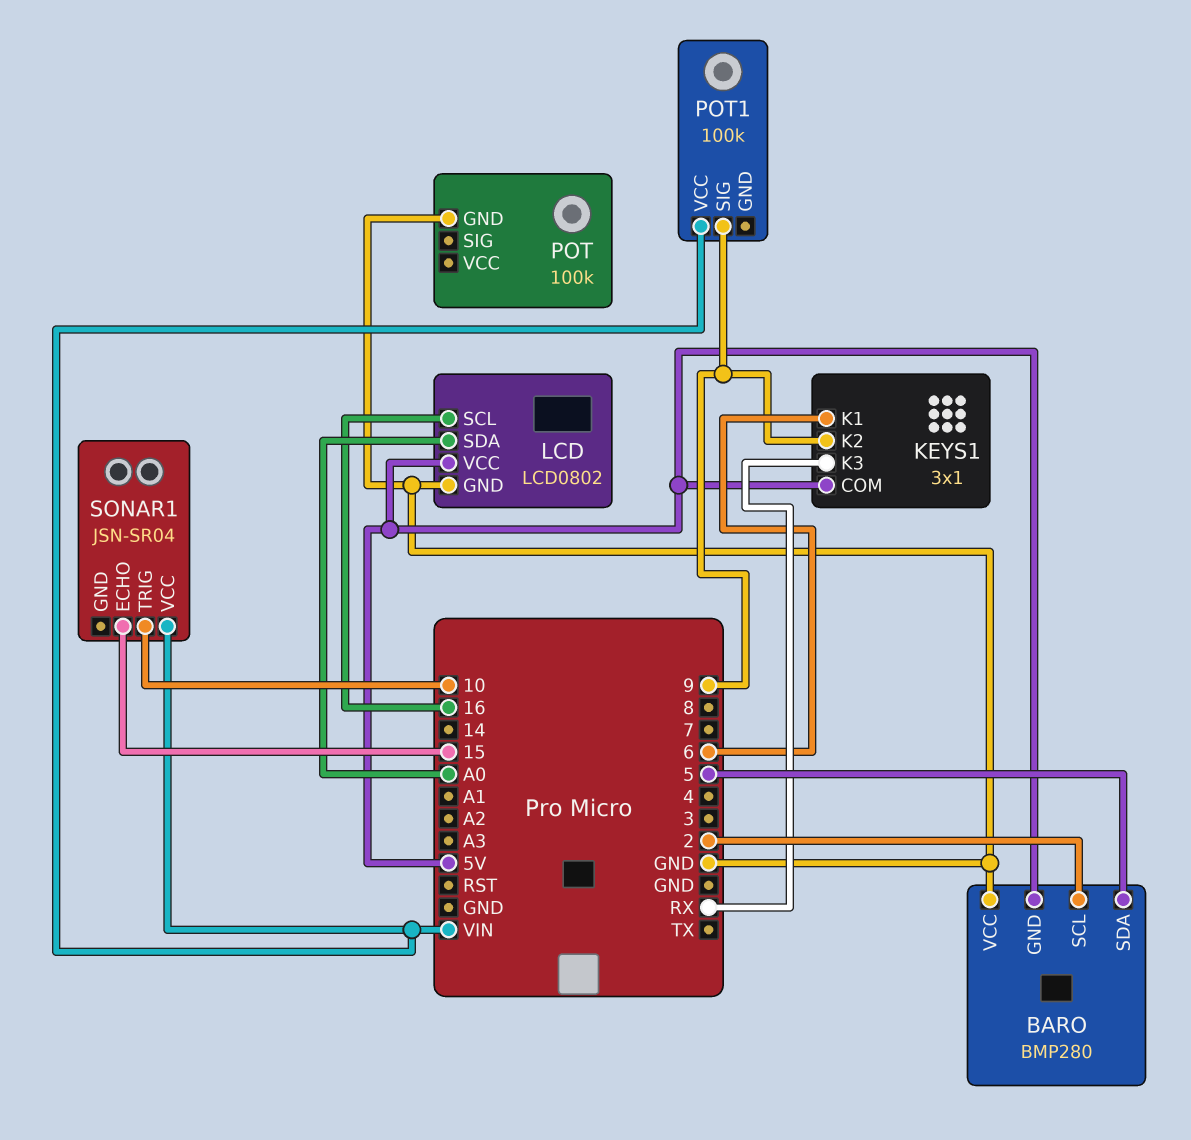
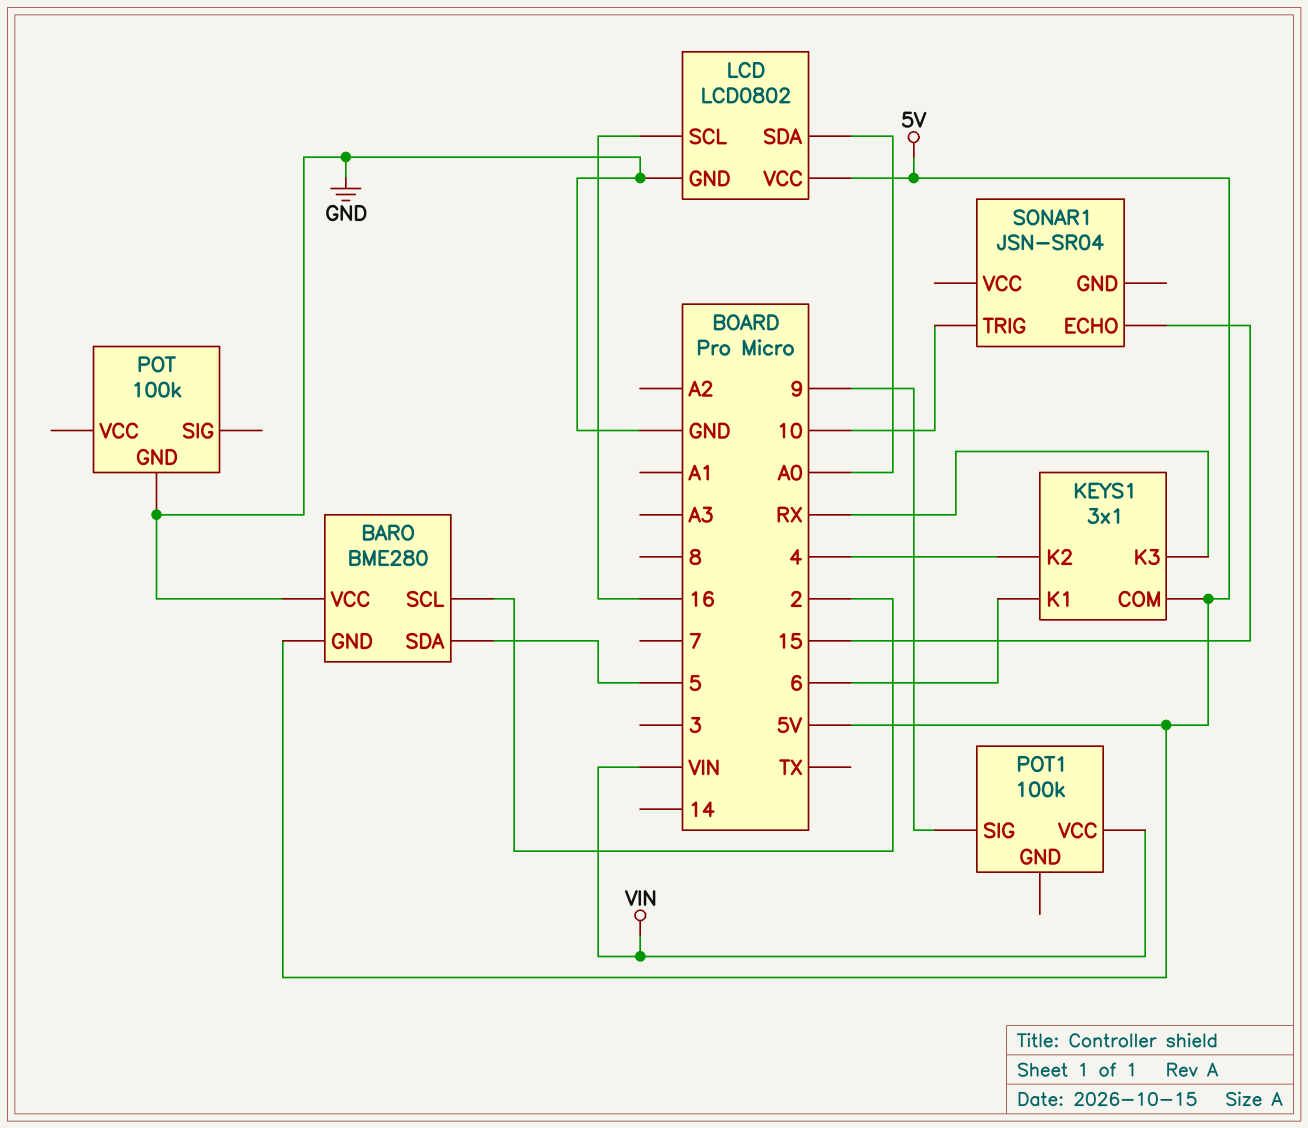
BARO: BMP280 -> BME280
KEYS1 pin K2: 9 -> 4
SONAR1 pin VCC: VIN -> none

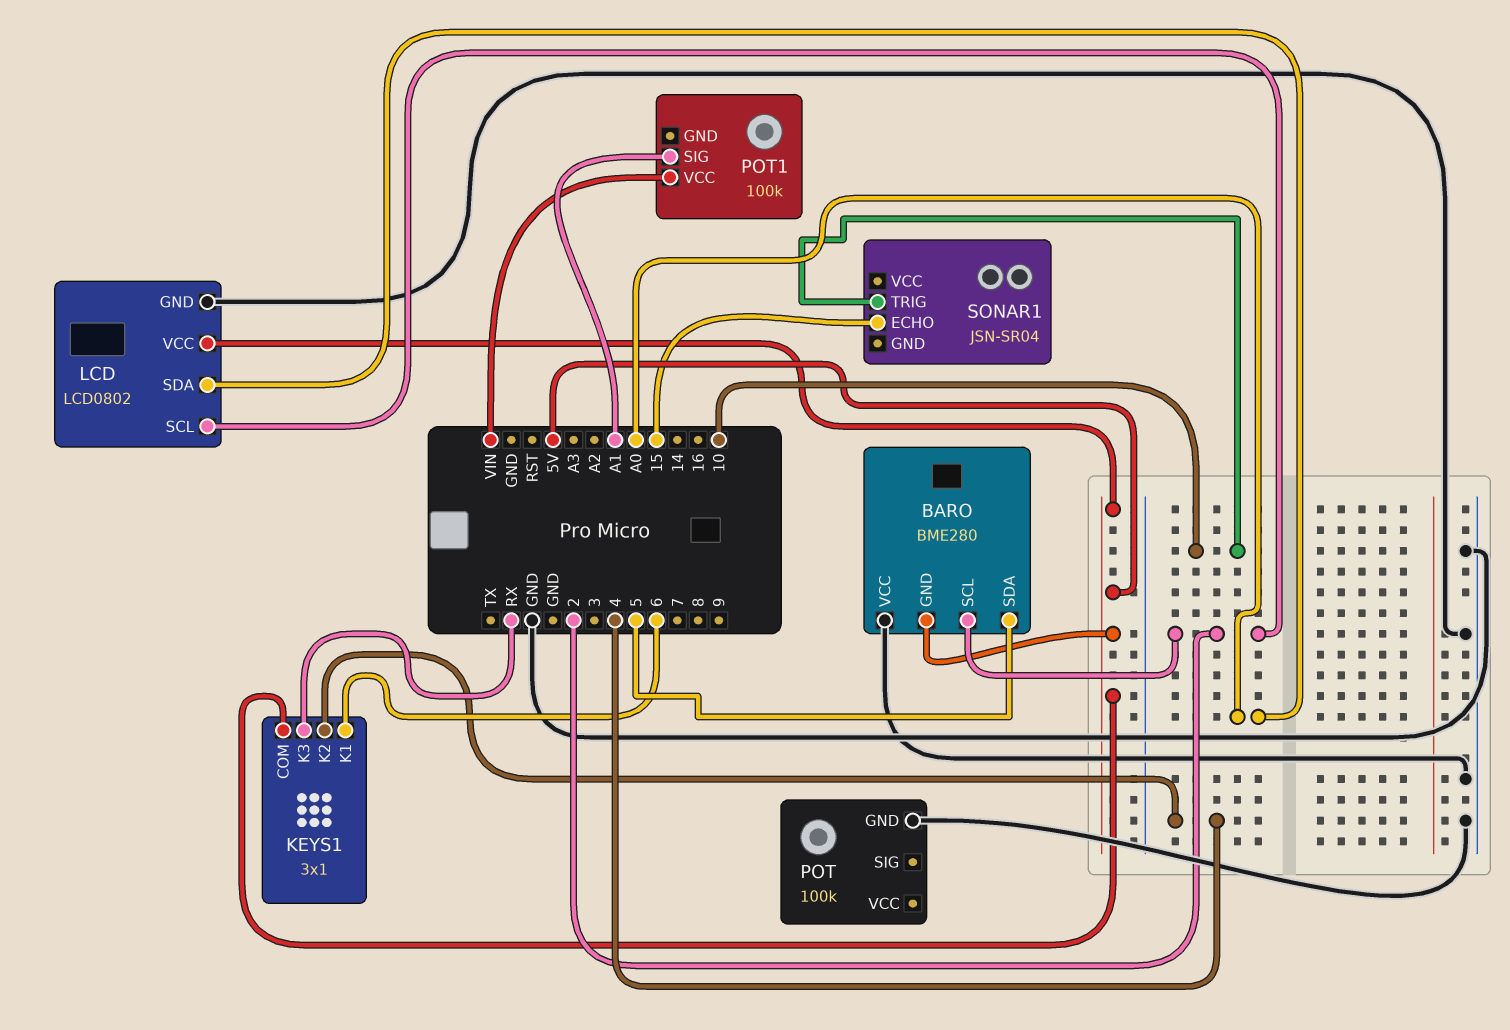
LCD pin SCL: 16 -> 2
POT1 pin SIG: 9 -> A1

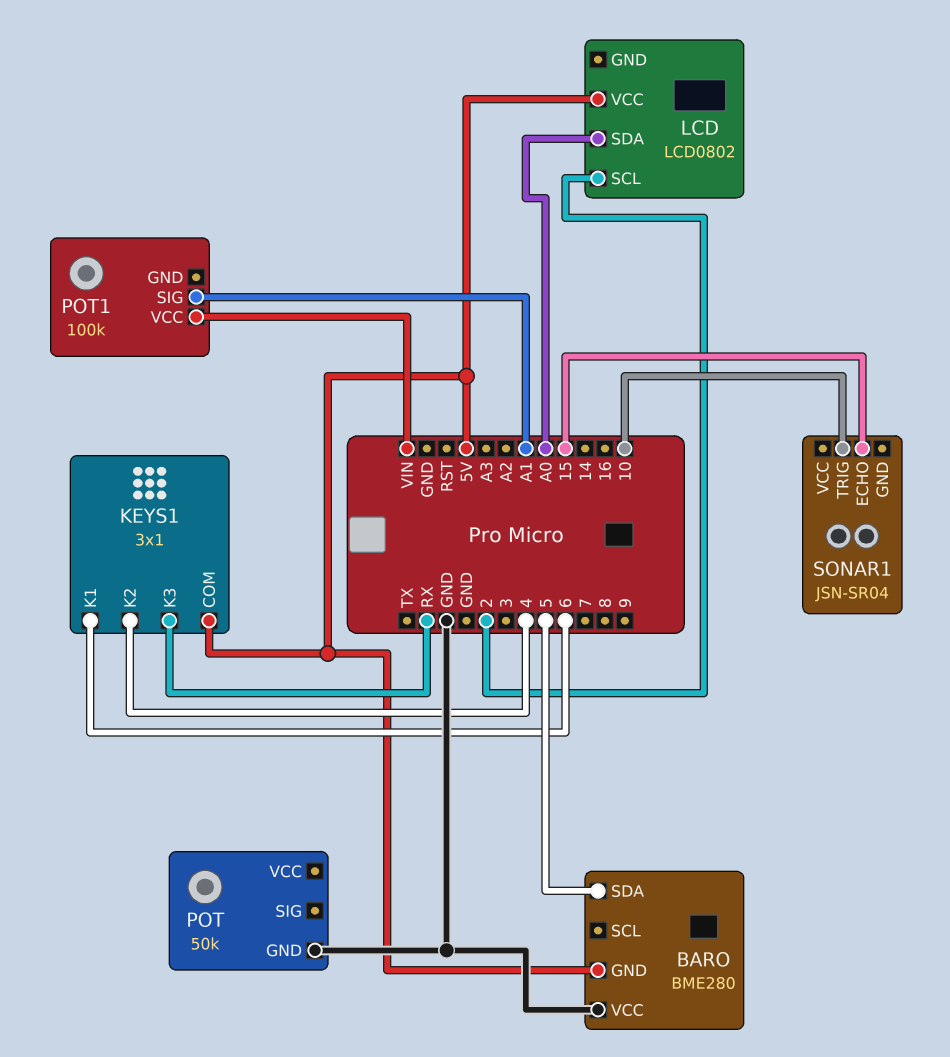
BARO pin SCL: 2 -> none
LCD pin GND: GND -> none
POT: 100k -> 50k

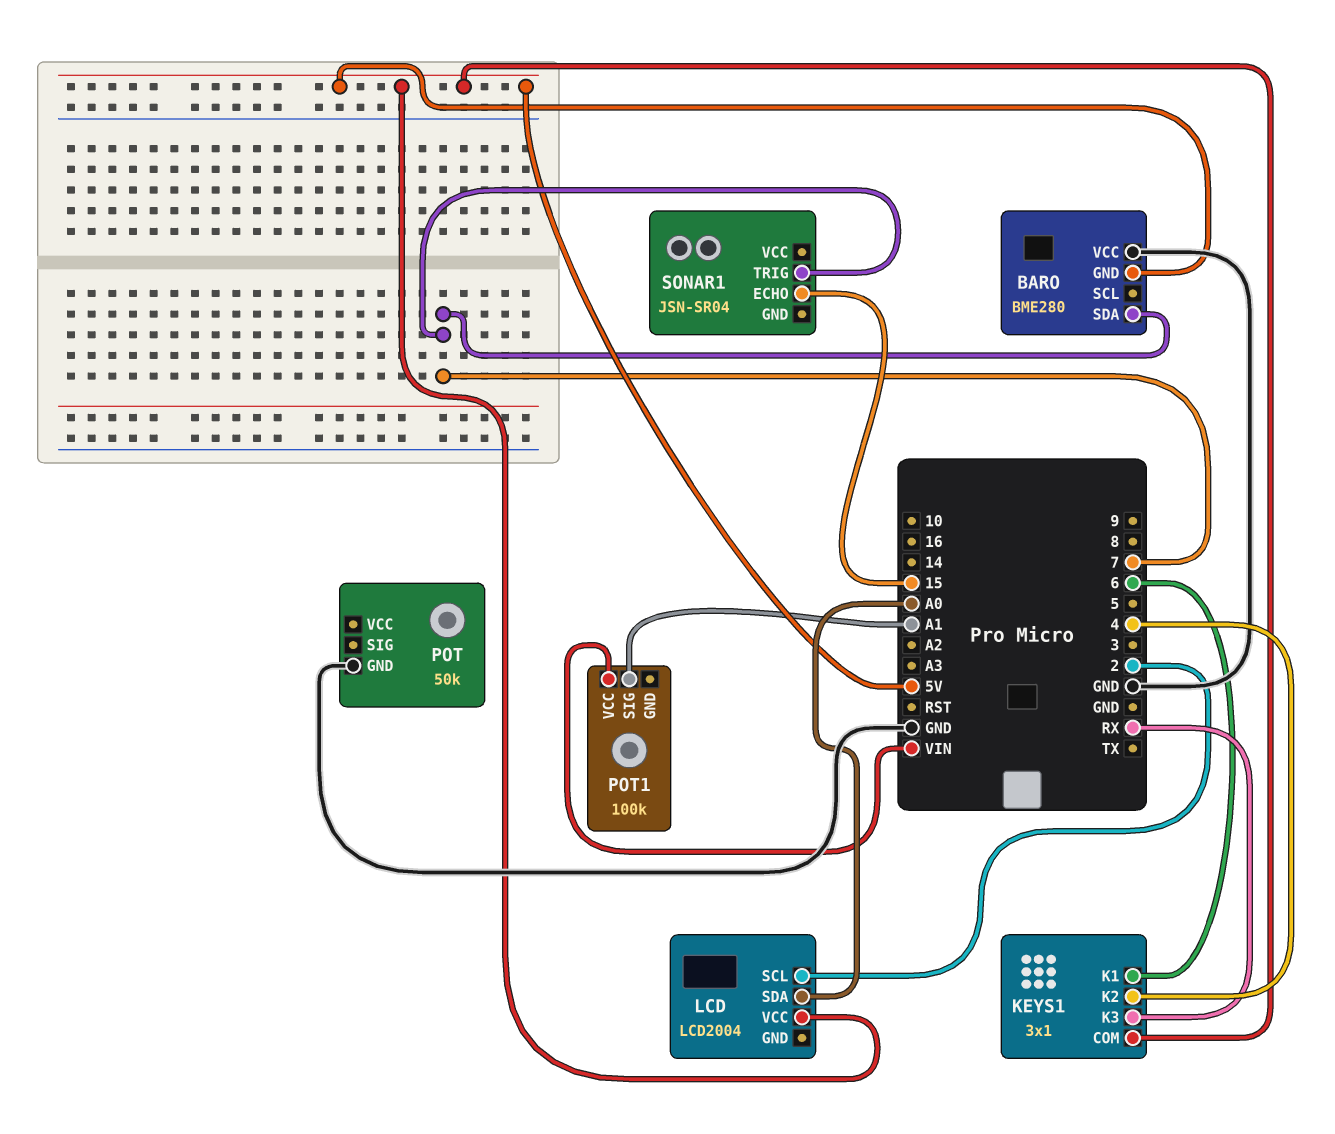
BARO pin SDA: 5 -> 7
LCD: LCD0802 -> LCD2004
SONAR1 pin TRIG: 10 -> 7

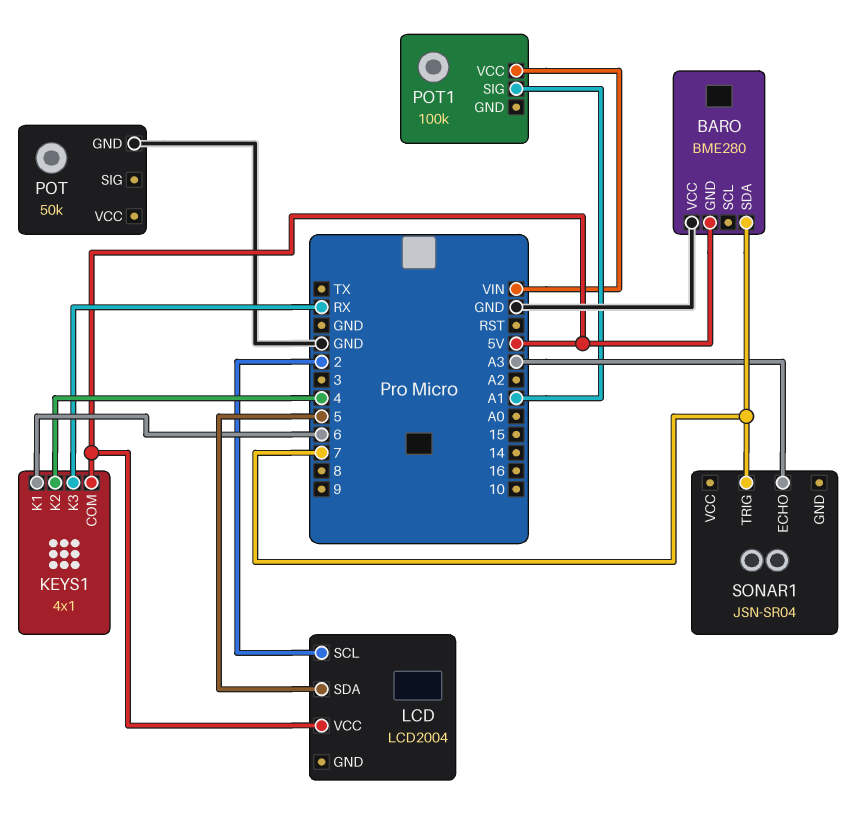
KEYS1: 3x1 -> 4x1
LCD pin SDA: A0 -> 5
SONAR1 pin ECHO: 15 -> A3

